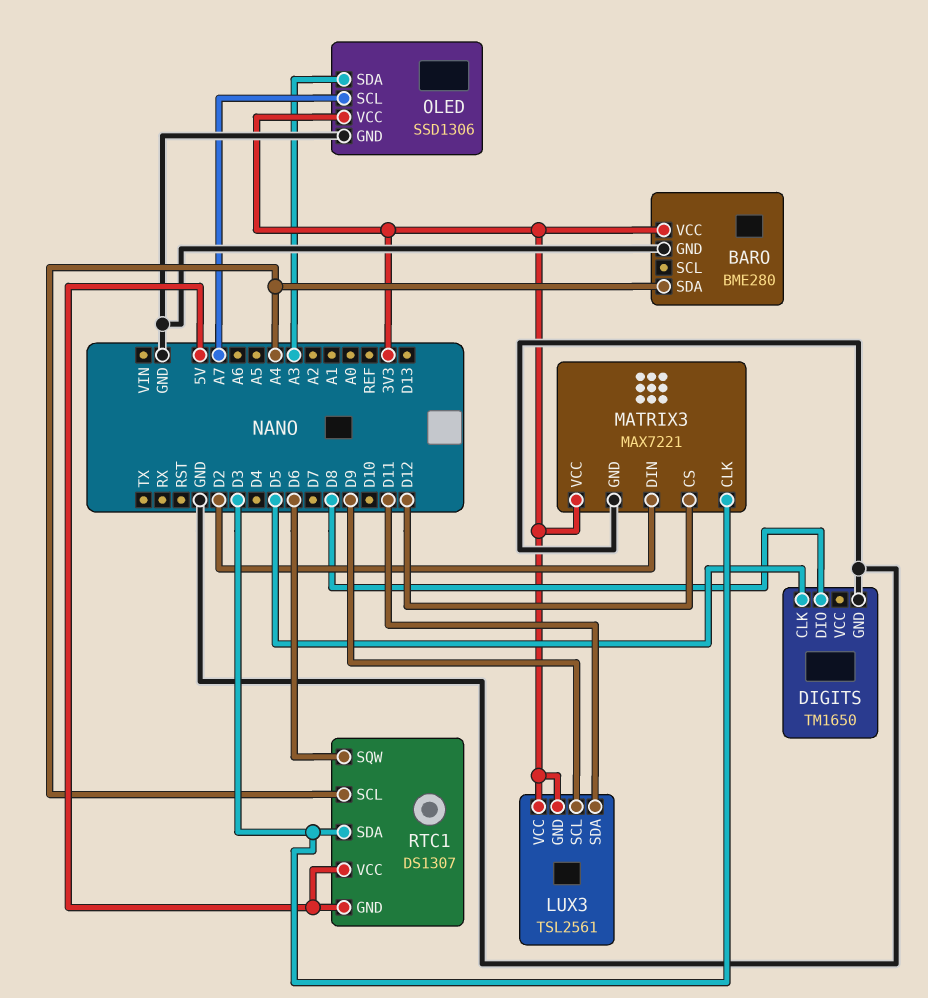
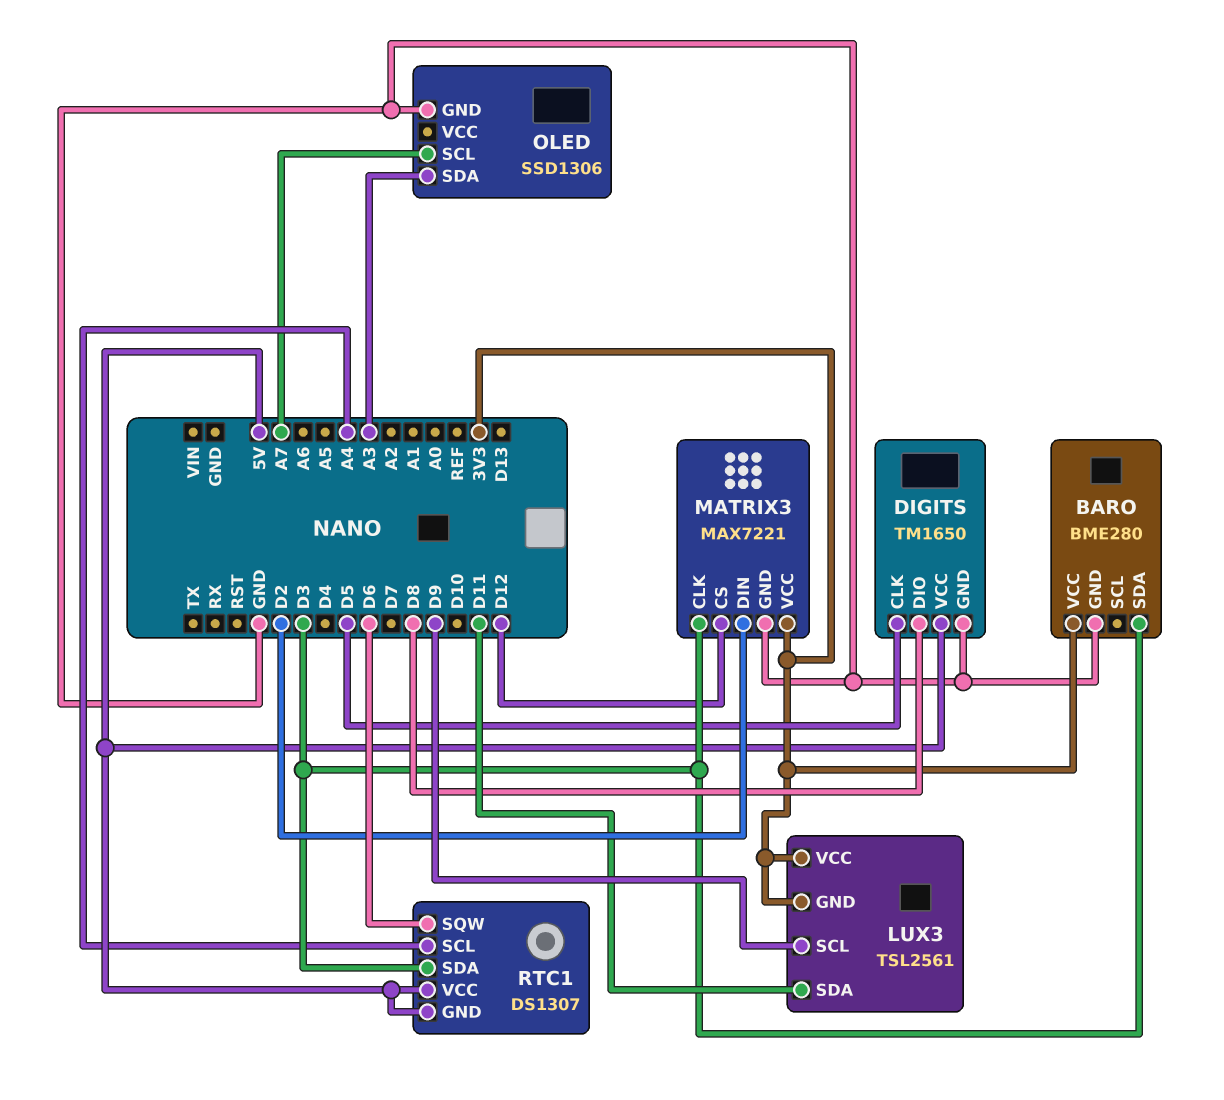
BARO pin SDA: A4 -> D3
DIGITS pin VCC: none -> 5V
OLED pin VCC: 3V3 -> none

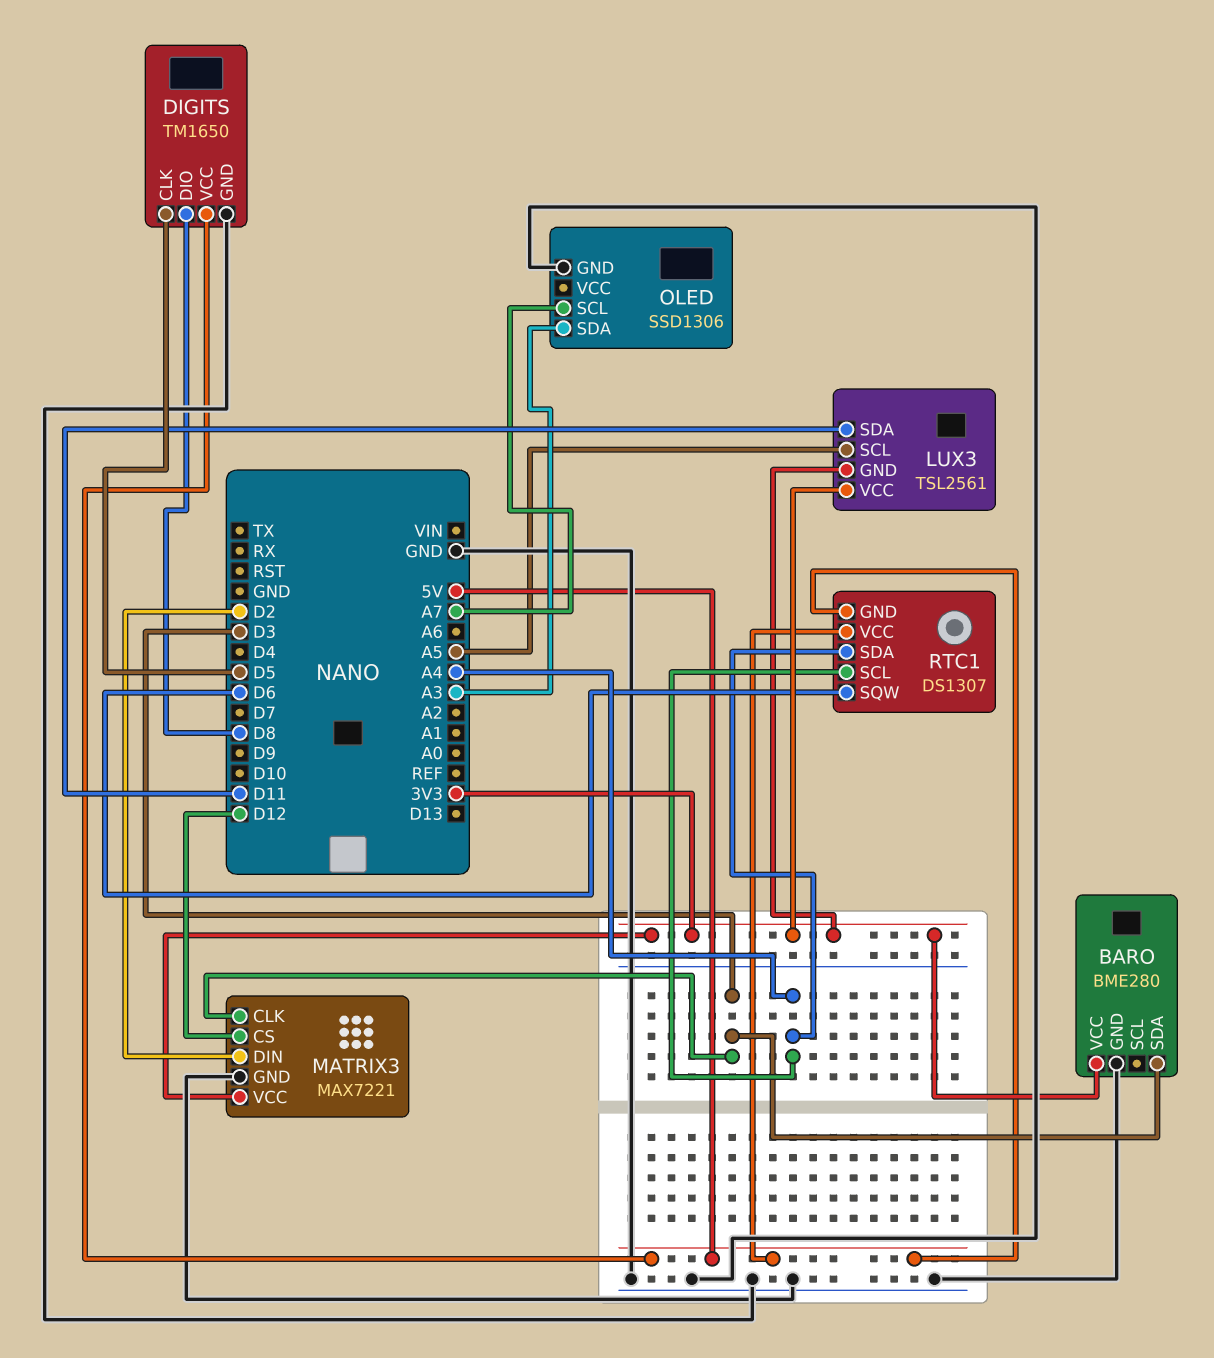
LUX3 pin SCL: D9 -> A5
RTC1 pin SDA: D3 -> A4

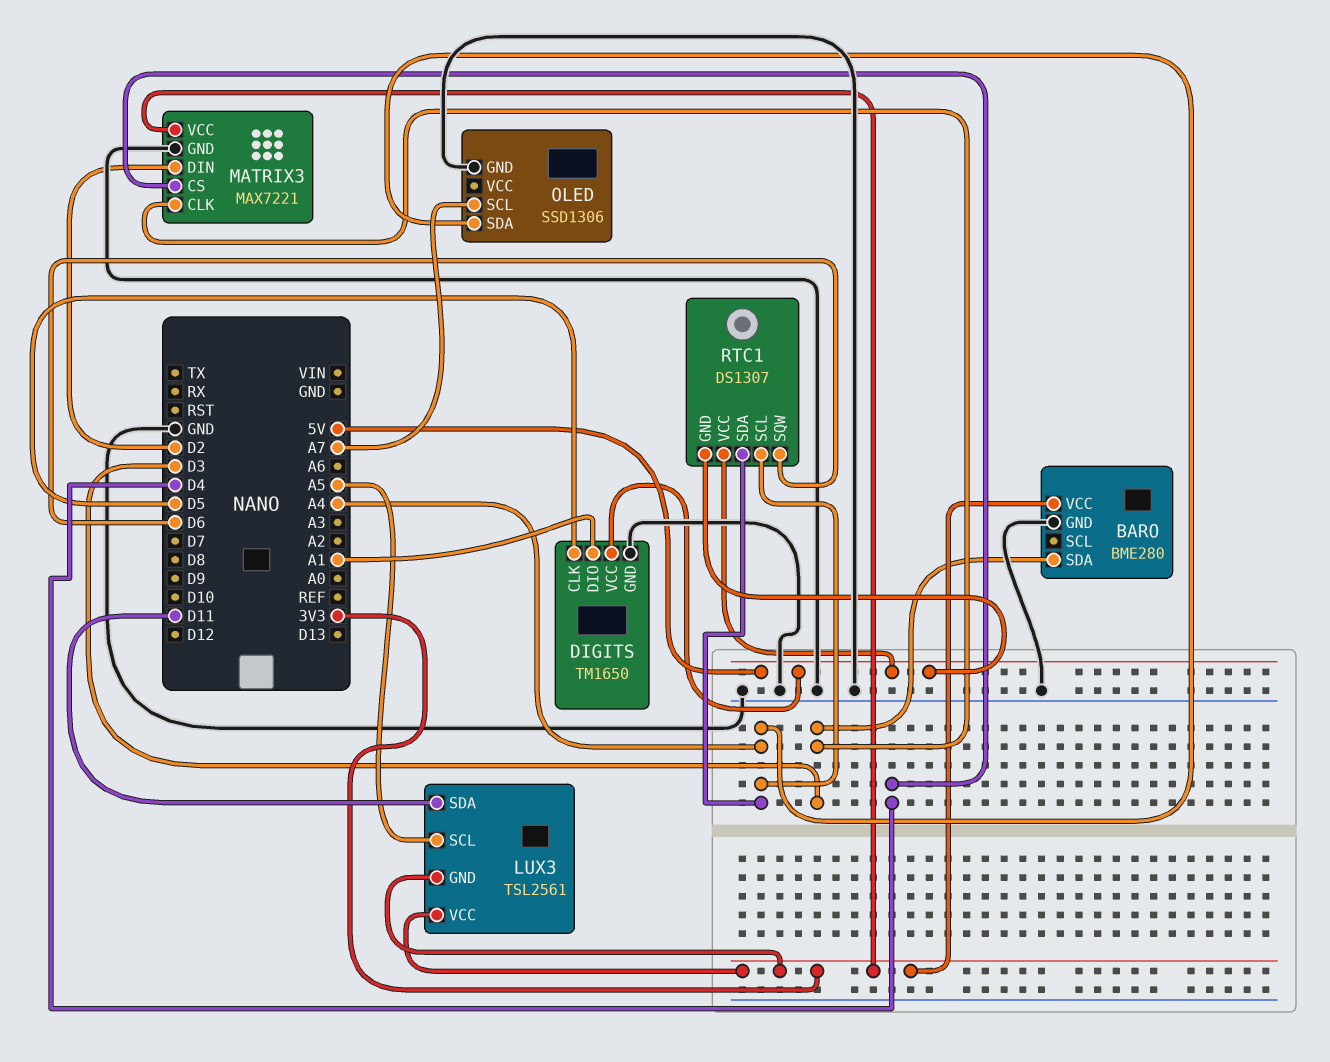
DIGITS pin DIO: D8 -> A1
MATRIX3 pin CS: D12 -> D4
OLED pin SDA: A3 -> A4

